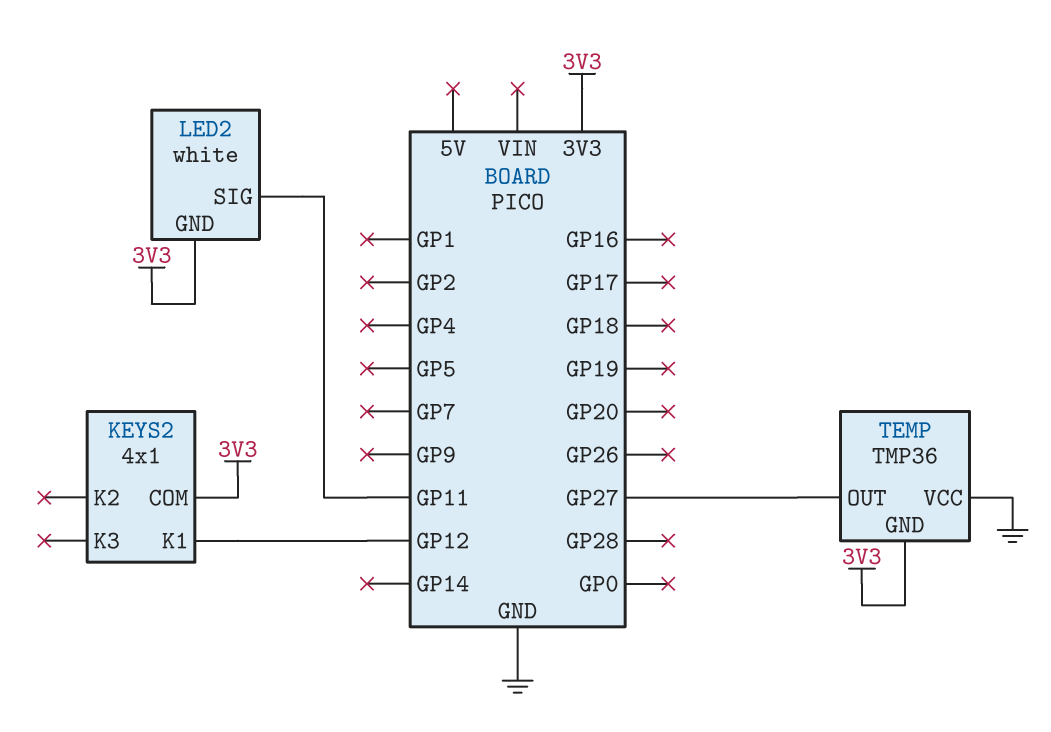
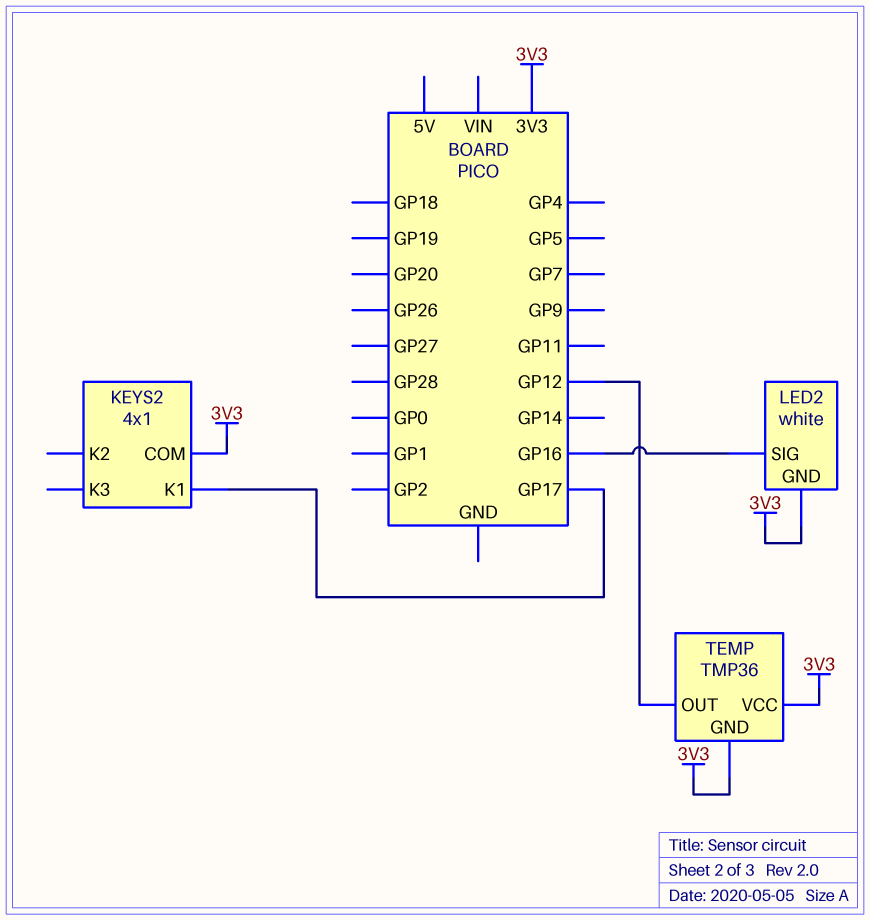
KEYS2 pin K1: GP12 -> GP17
LED2 pin SIG: GP11 -> GP16
TEMP pin OUT: GP27 -> GP12
TEMP pin VCC: GND -> 3V3

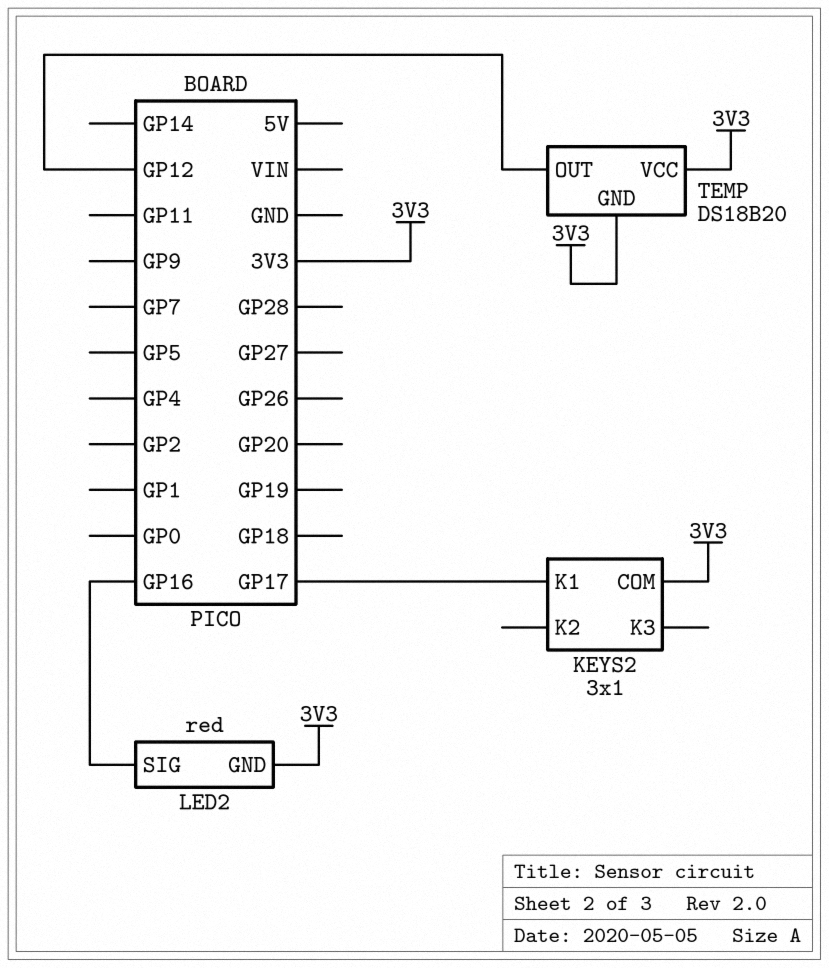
KEYS2: 4x1 -> 3x1
LED2: white -> red
TEMP: TMP36 -> DS18B20

